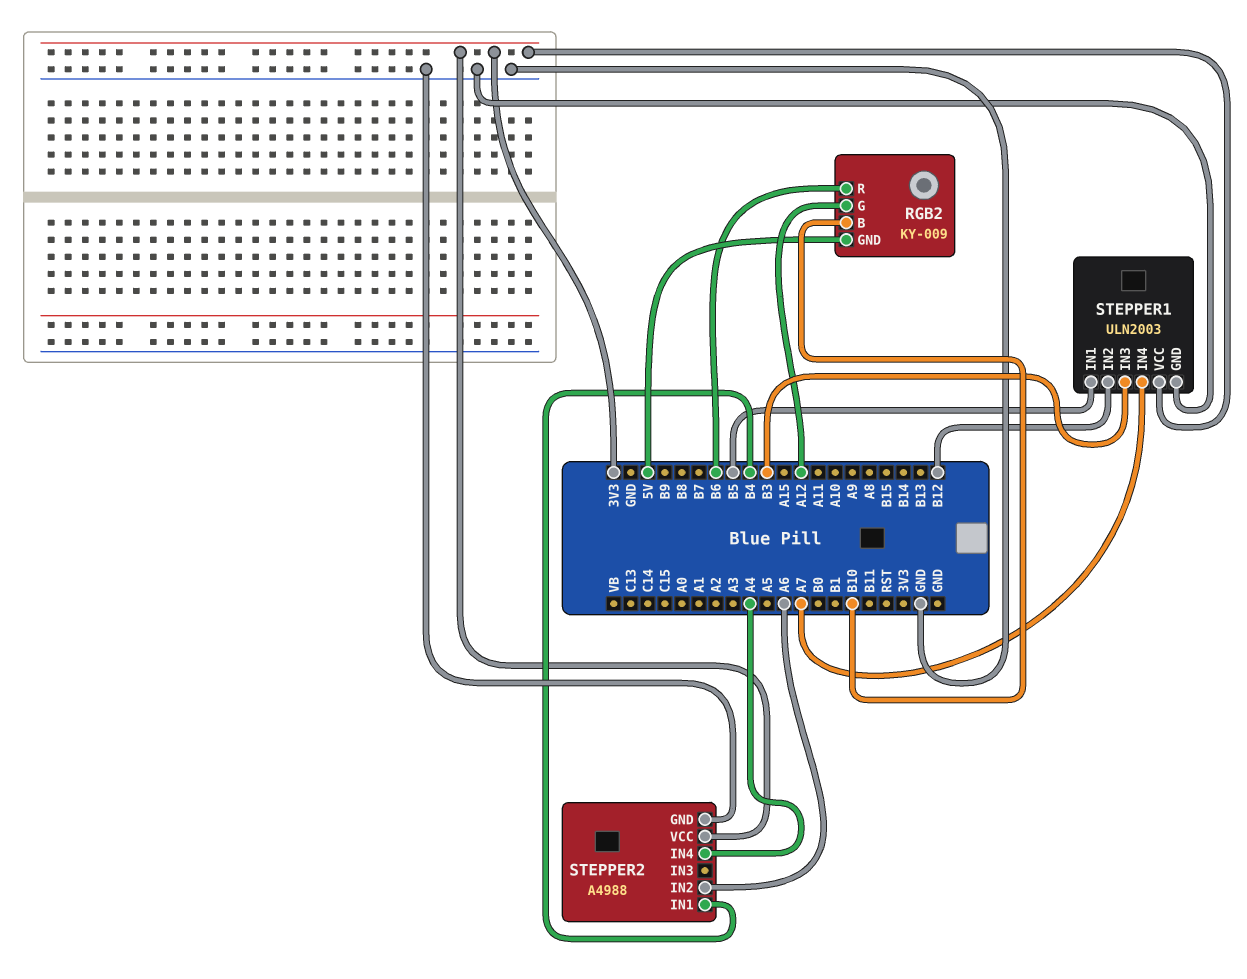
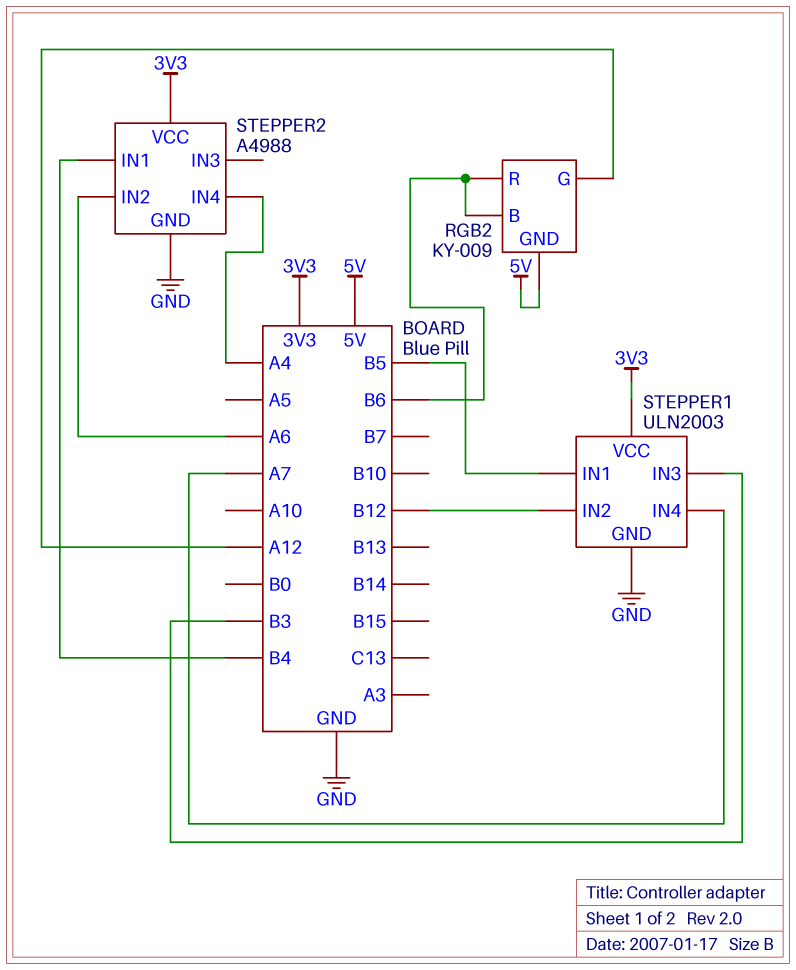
RGB2 pin B: B10 -> B6

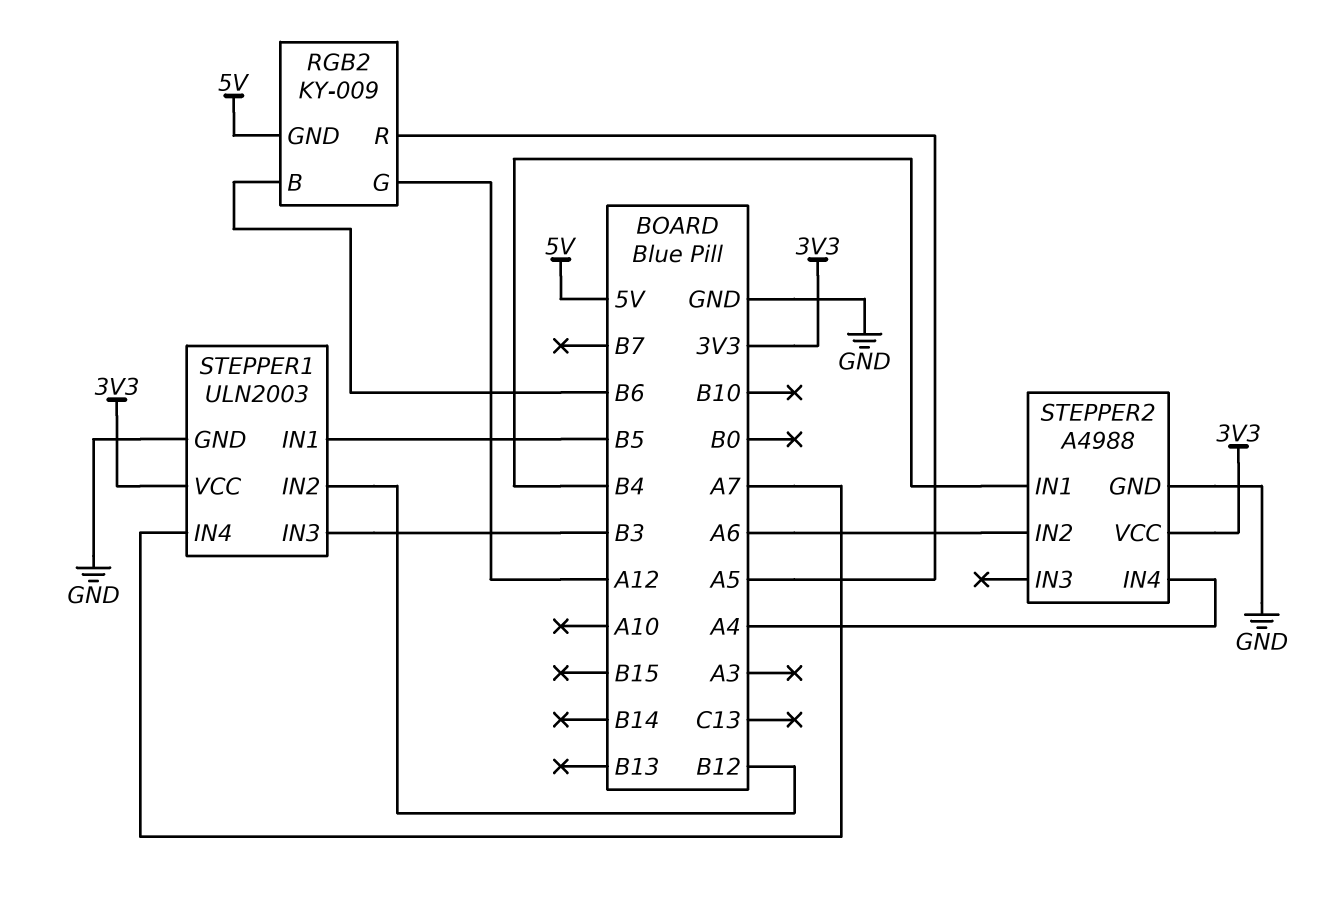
RGB2 pin R: B6 -> A5

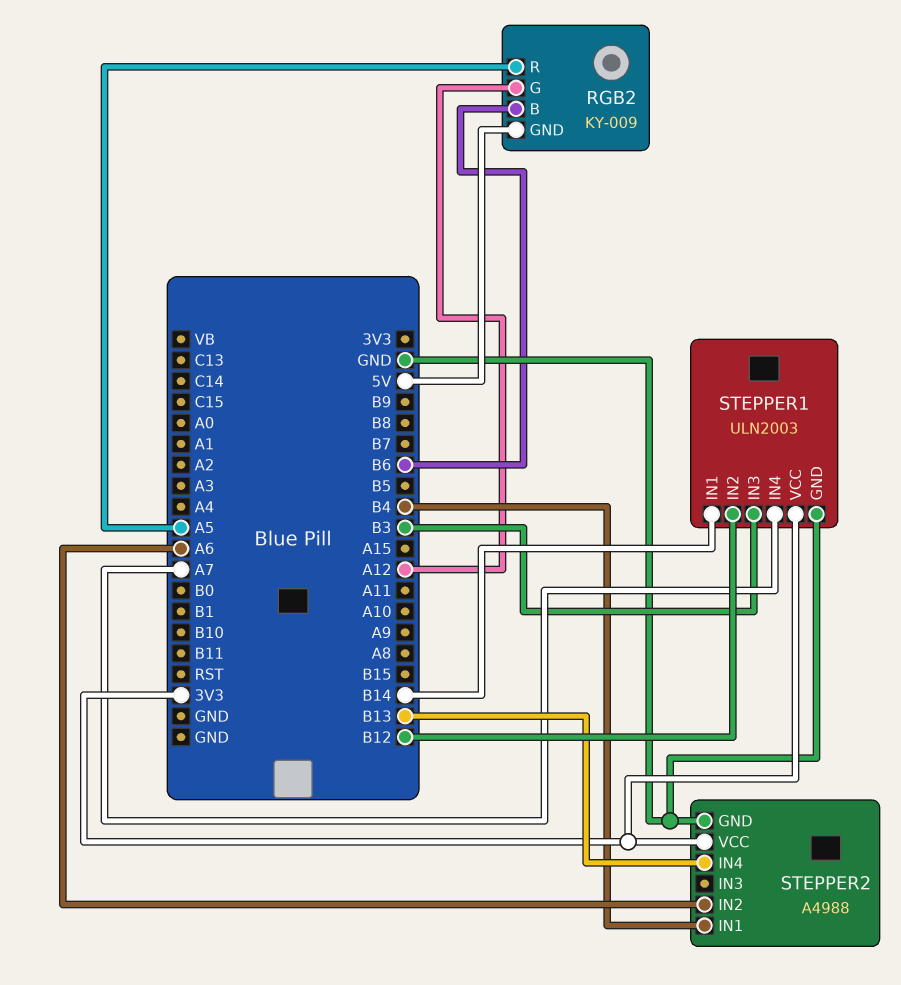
STEPPER1 pin IN1: B5 -> B14
STEPPER2 pin IN4: A4 -> B13

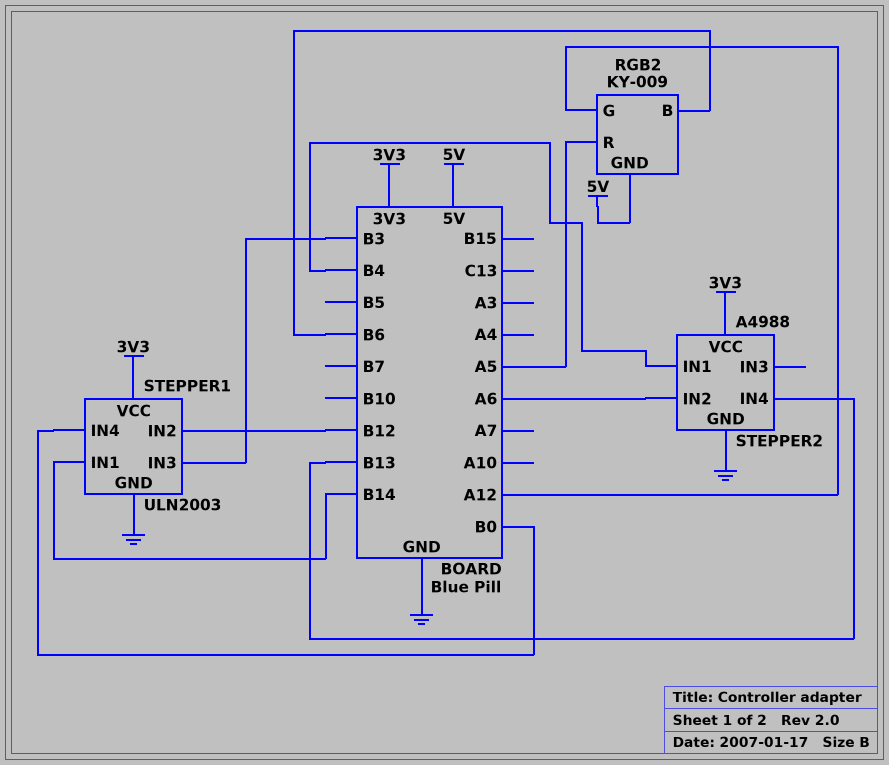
STEPPER1 pin IN4: A7 -> B0

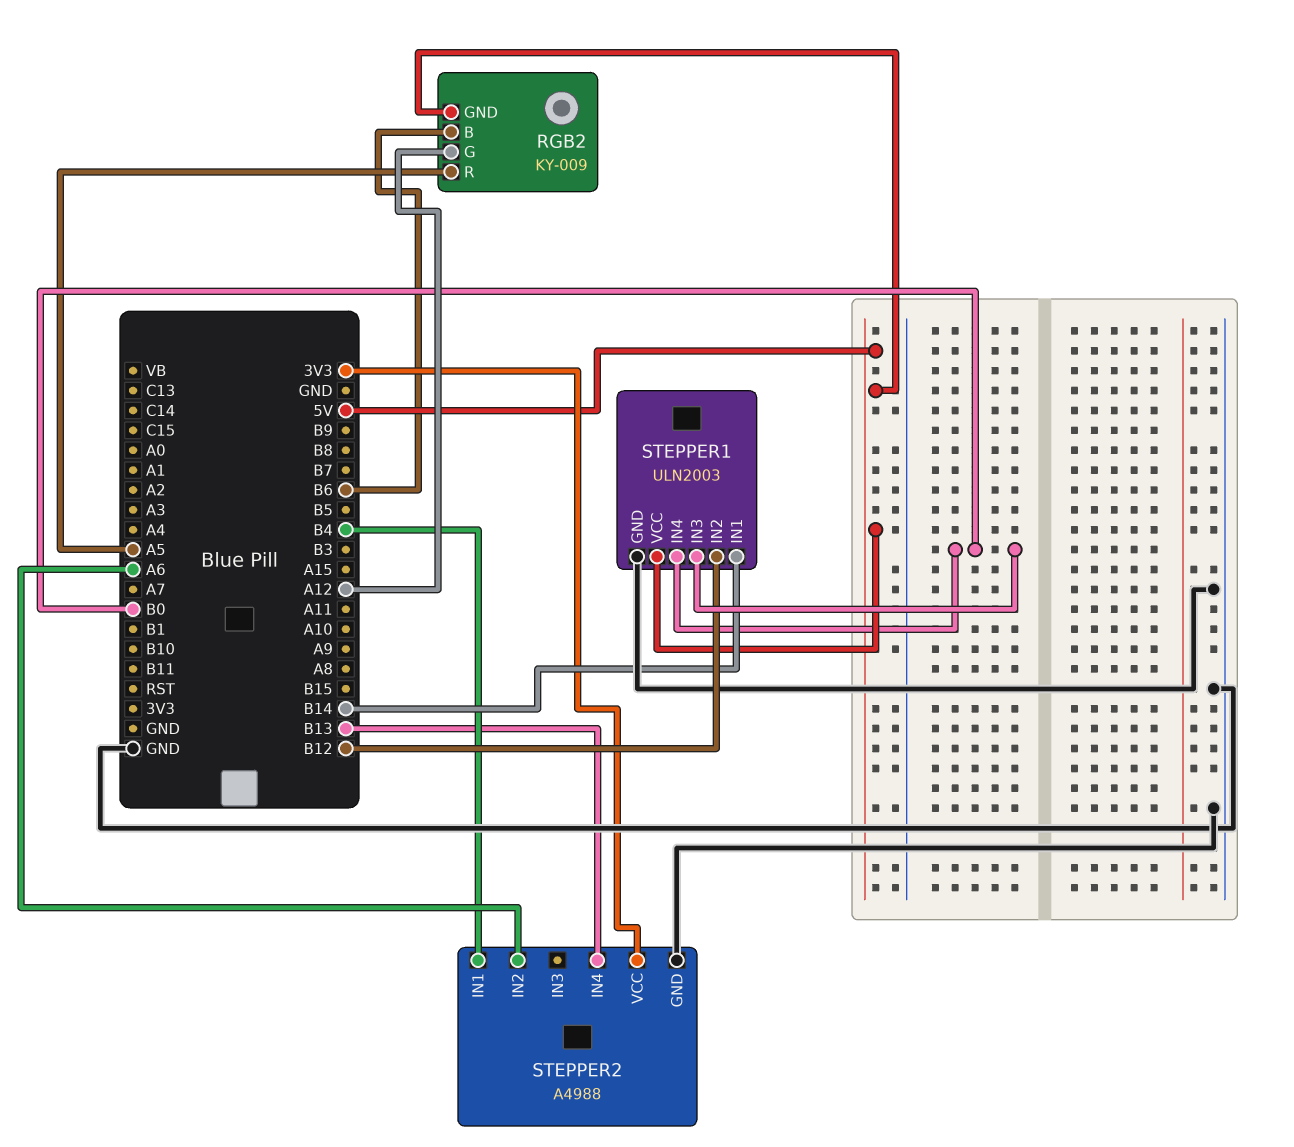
STEPPER1 pin IN3: B3 -> B0
STEPPER1 pin VCC: 3V3 -> 5V

